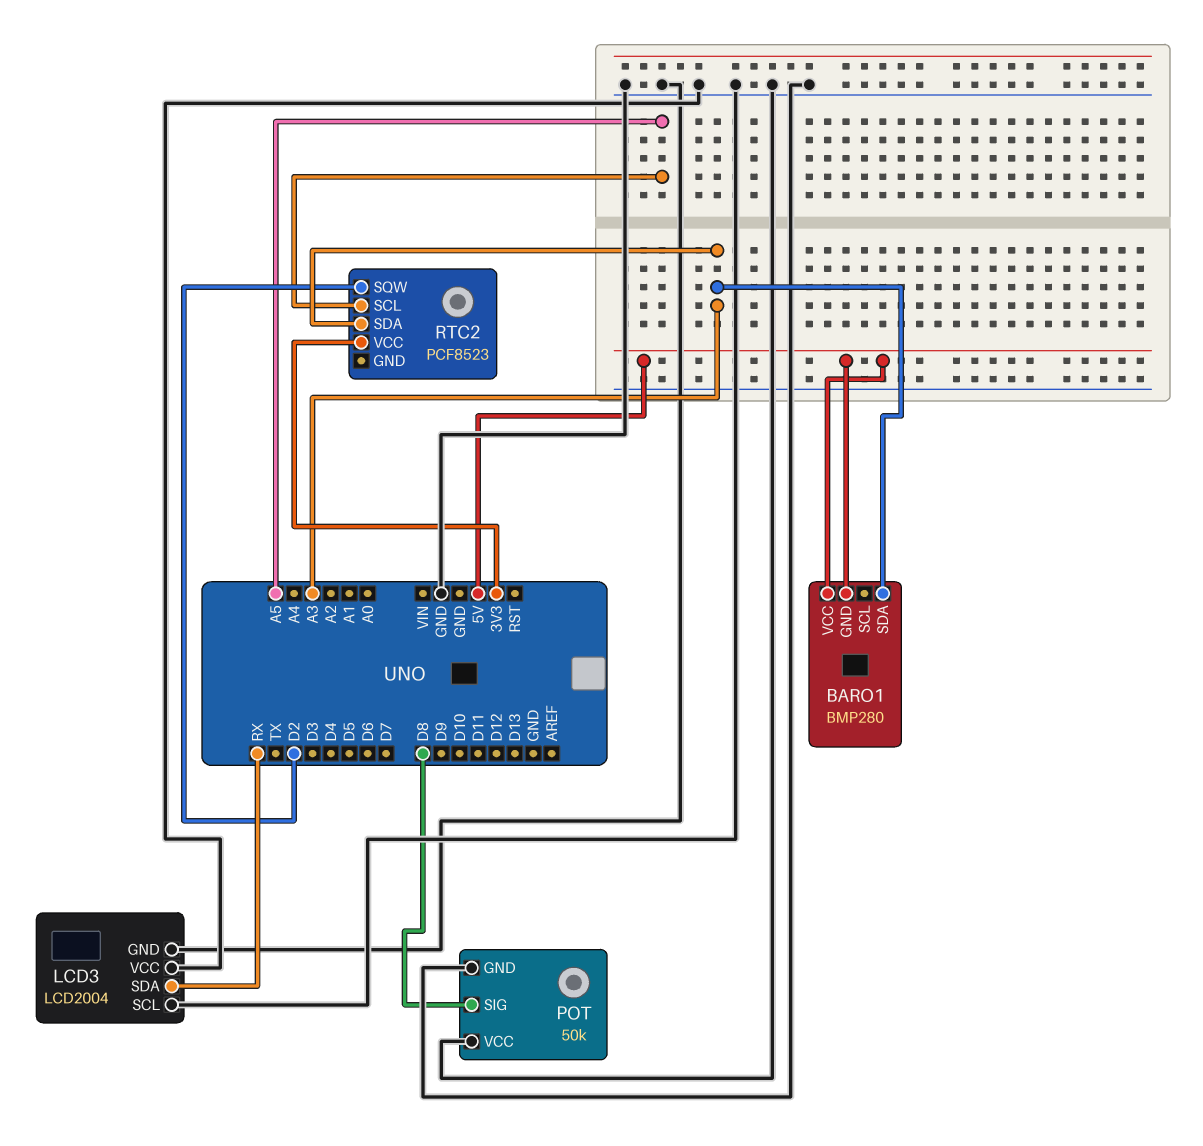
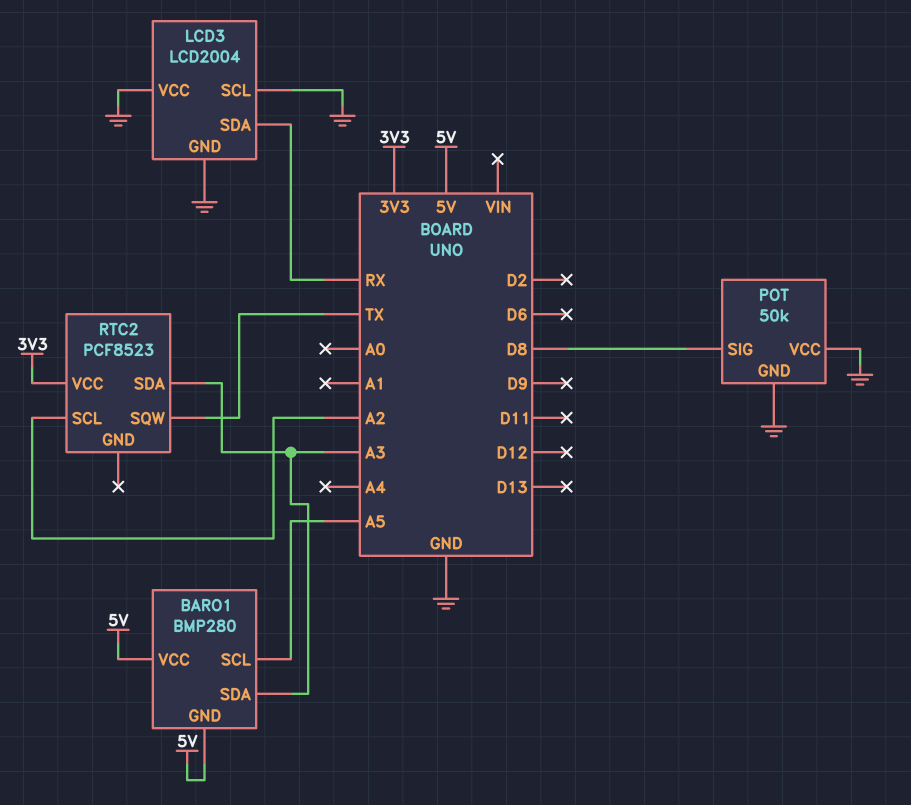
BARO1 pin SCL: none -> A5
RTC2 pin SCL: A5 -> A2
RTC2 pin SQW: D2 -> TX

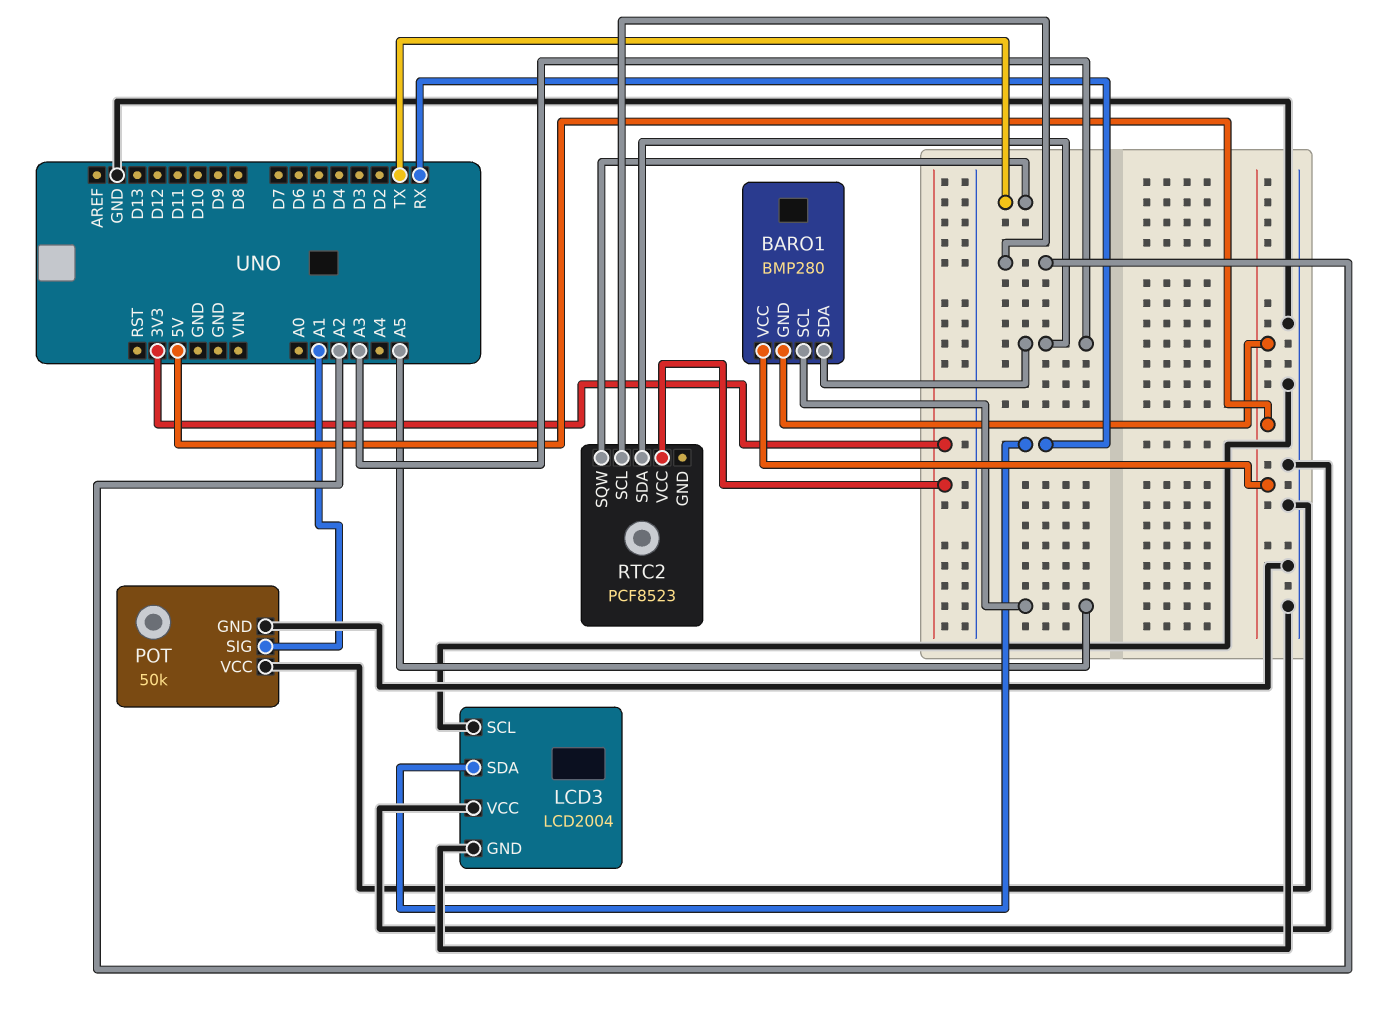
POT pin SIG: D8 -> A1

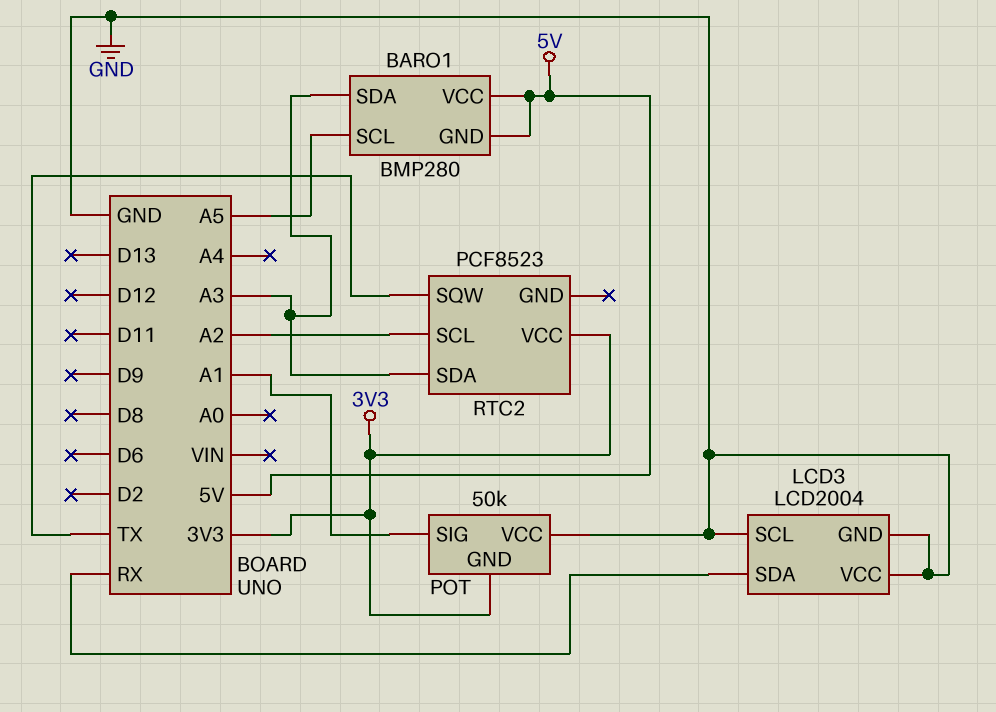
POT pin GND: GND -> 3V3

